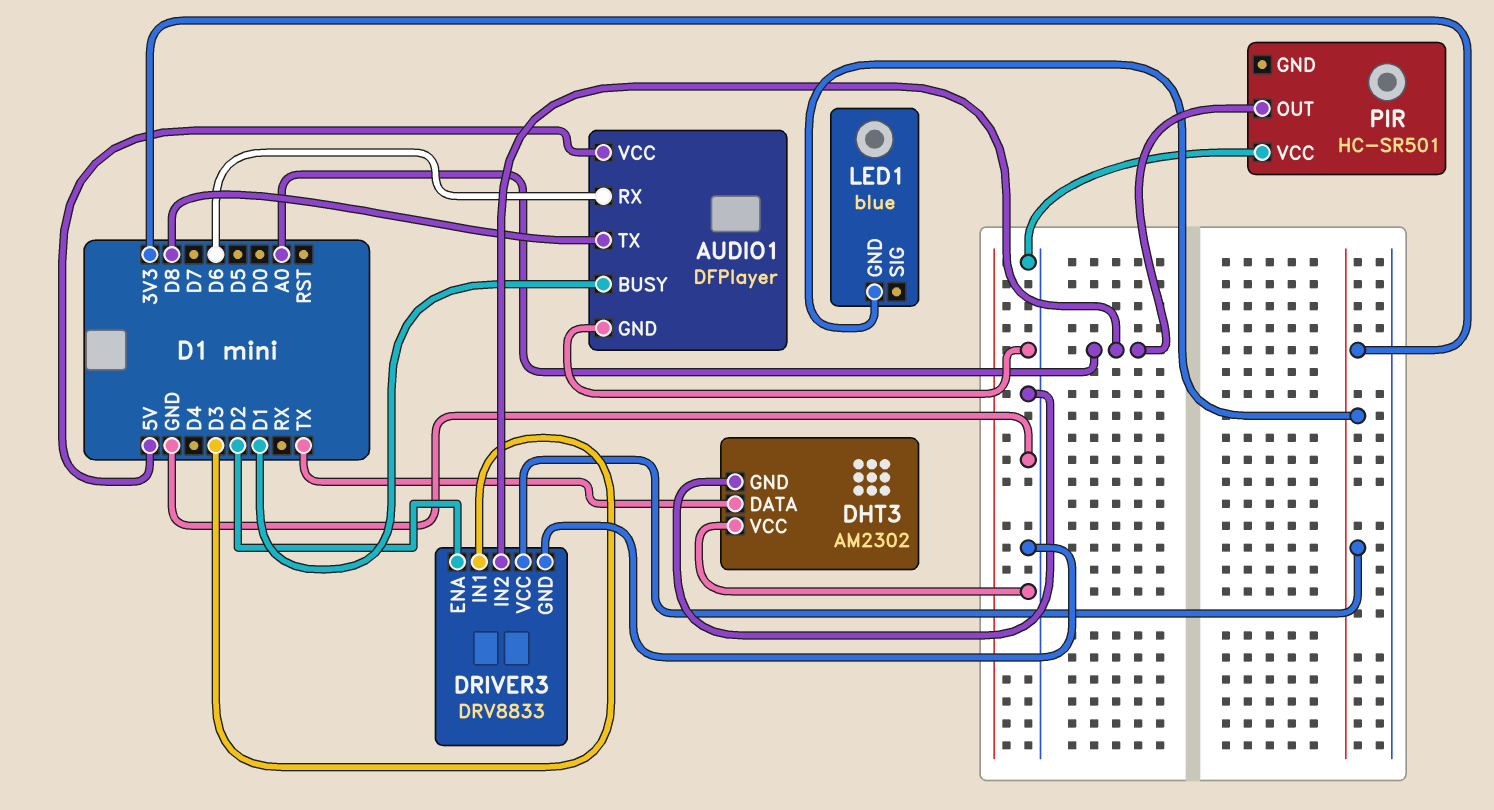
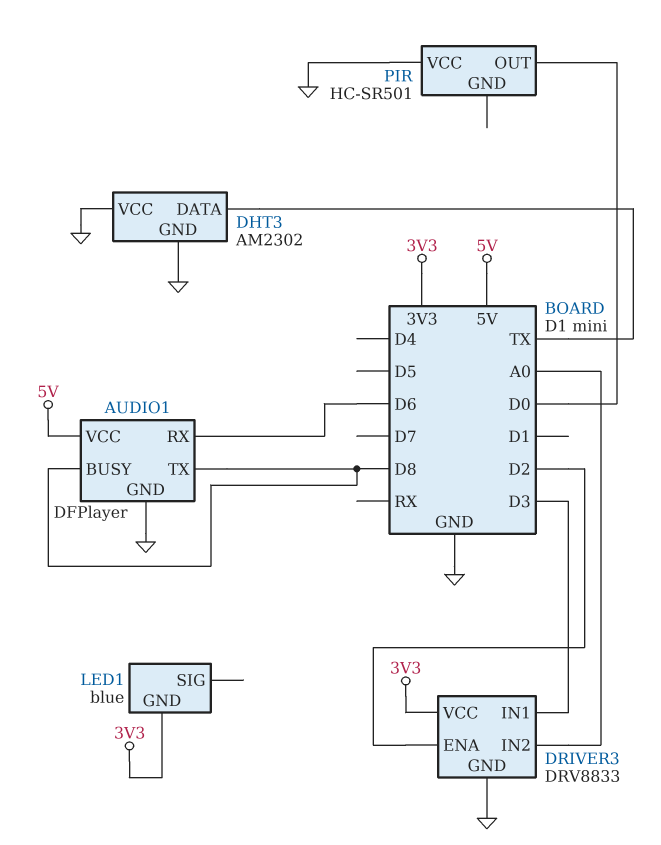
AUDIO1 pin BUSY: D1 -> D8
PIR pin OUT: A0 -> D0

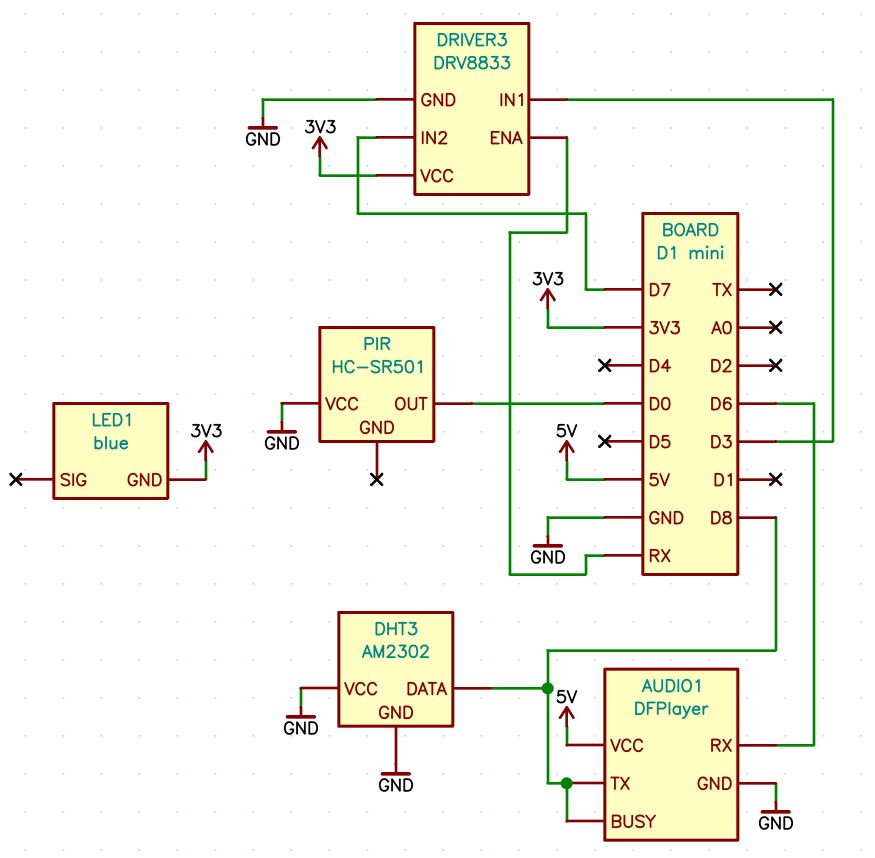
DHT3 pin DATA: TX -> D8
DRIVER3 pin ENA: D2 -> RX
DRIVER3 pin IN2: A0 -> D7

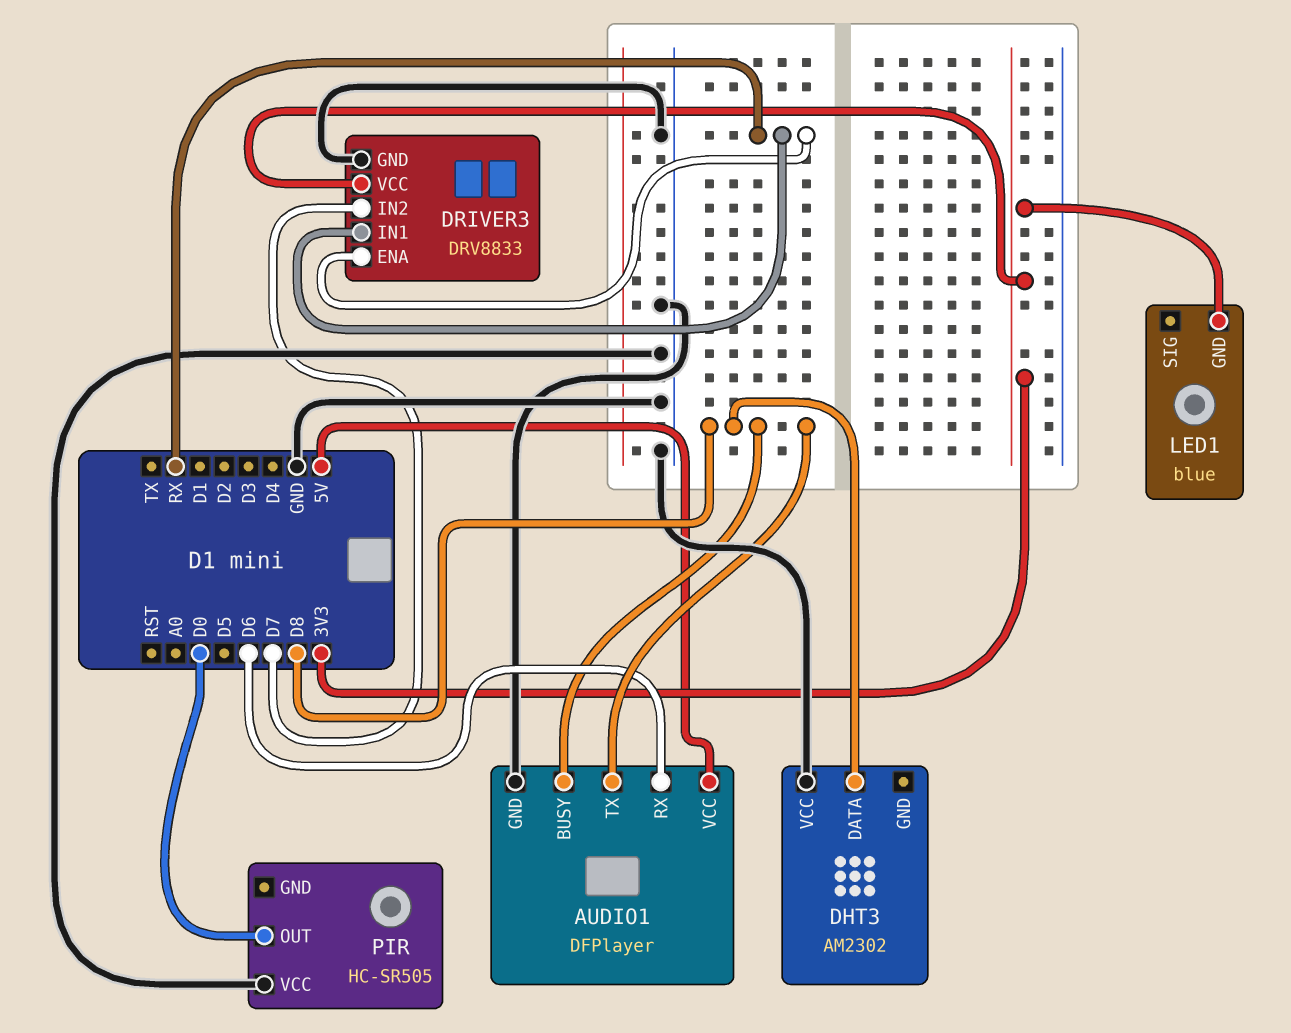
DHT3 pin GND: GND -> none
DRIVER3 pin IN1: D3 -> RX
PIR: HC-SR501 -> HC-SR505

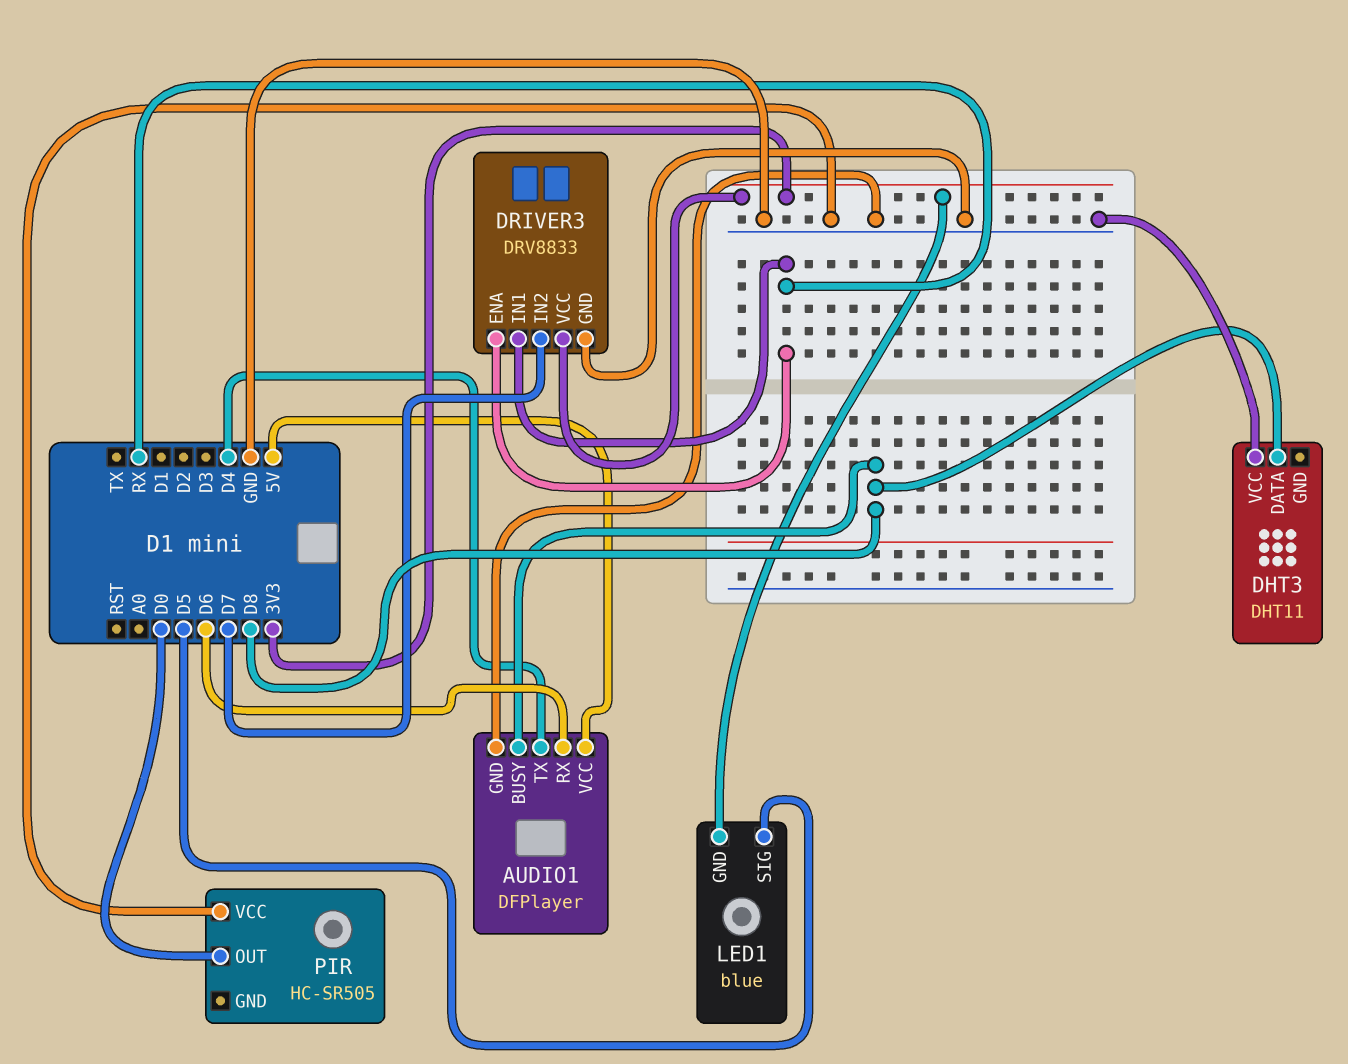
AUDIO1 pin TX: D8 -> D4
DHT3: AM2302 -> DHT11
LED1 pin SIG: none -> D5

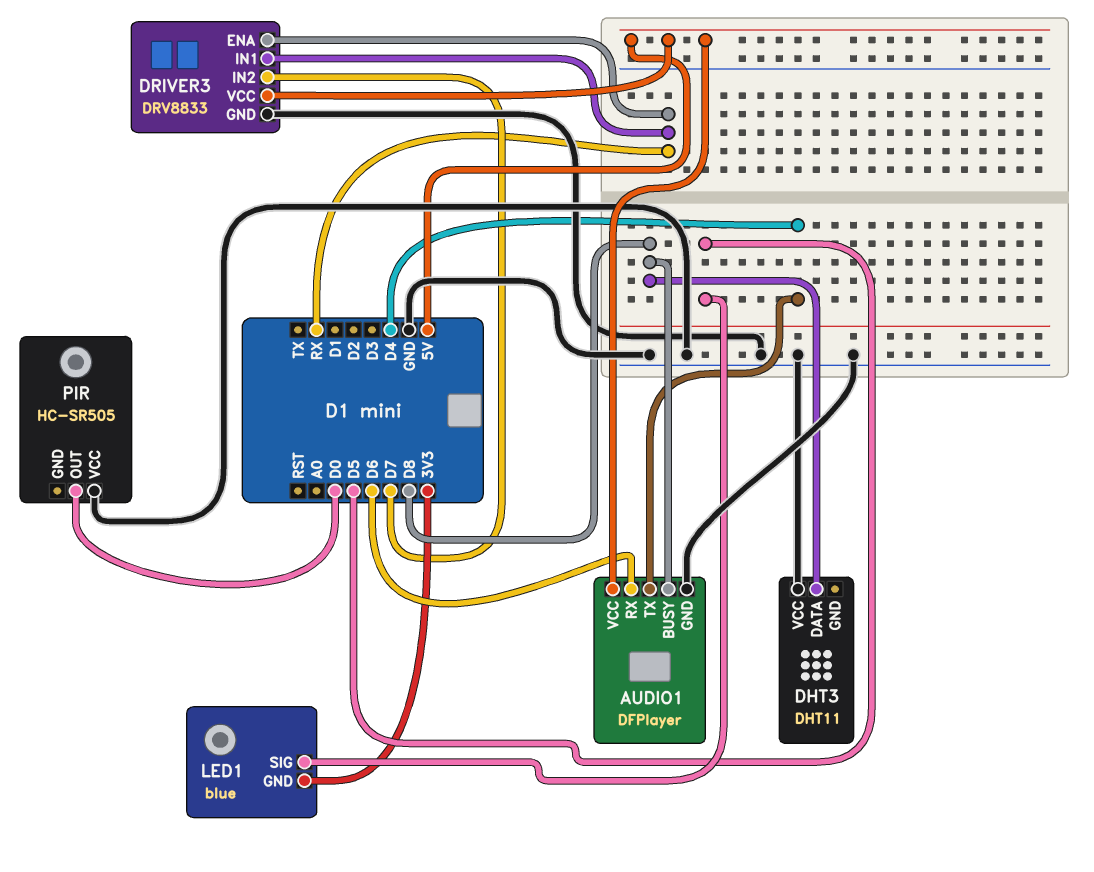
DRIVER3 pin VCC: 3V3 -> 5V

